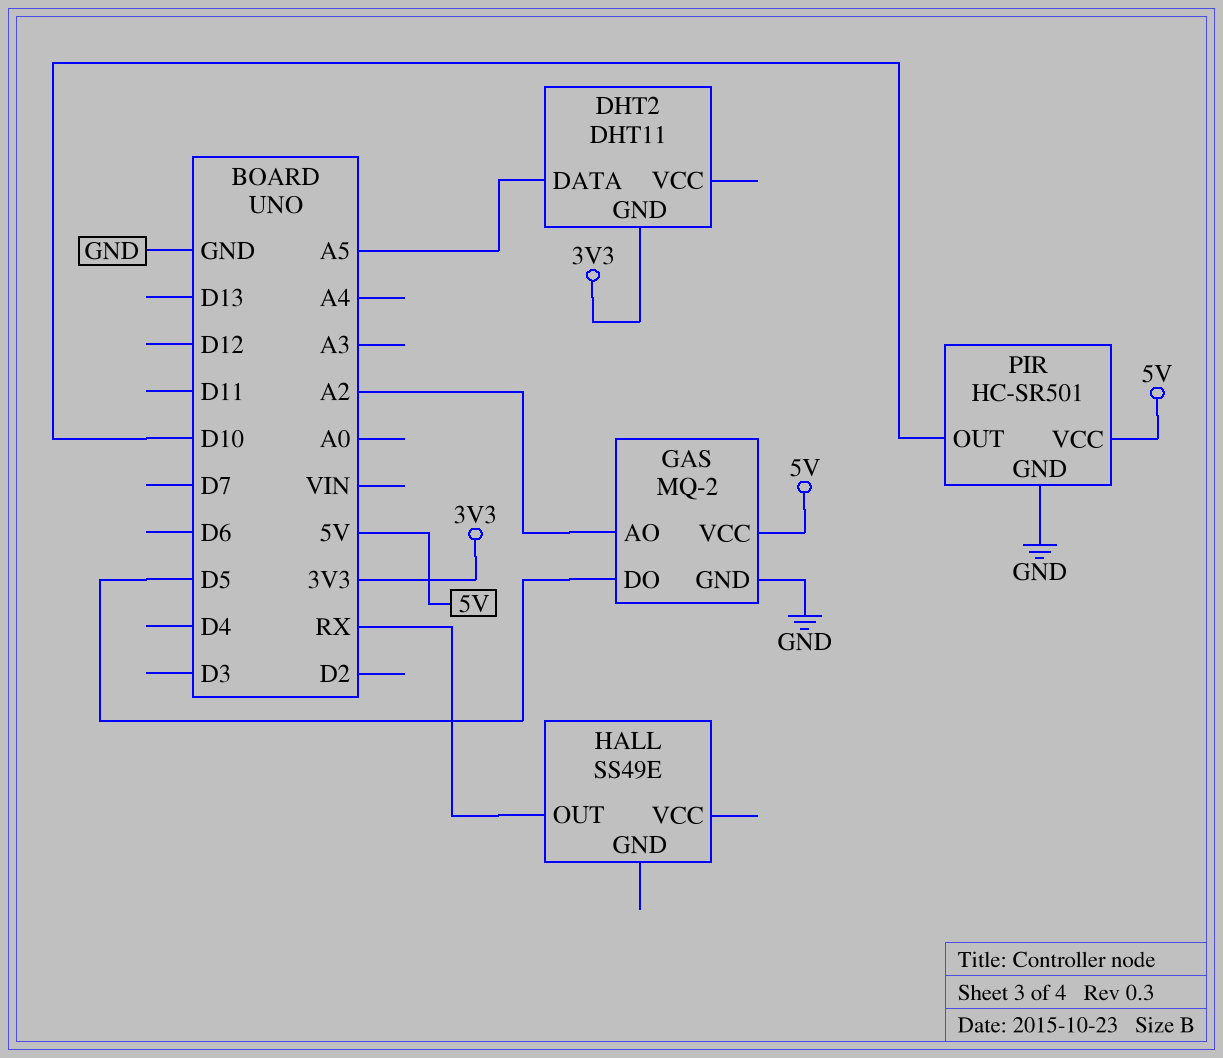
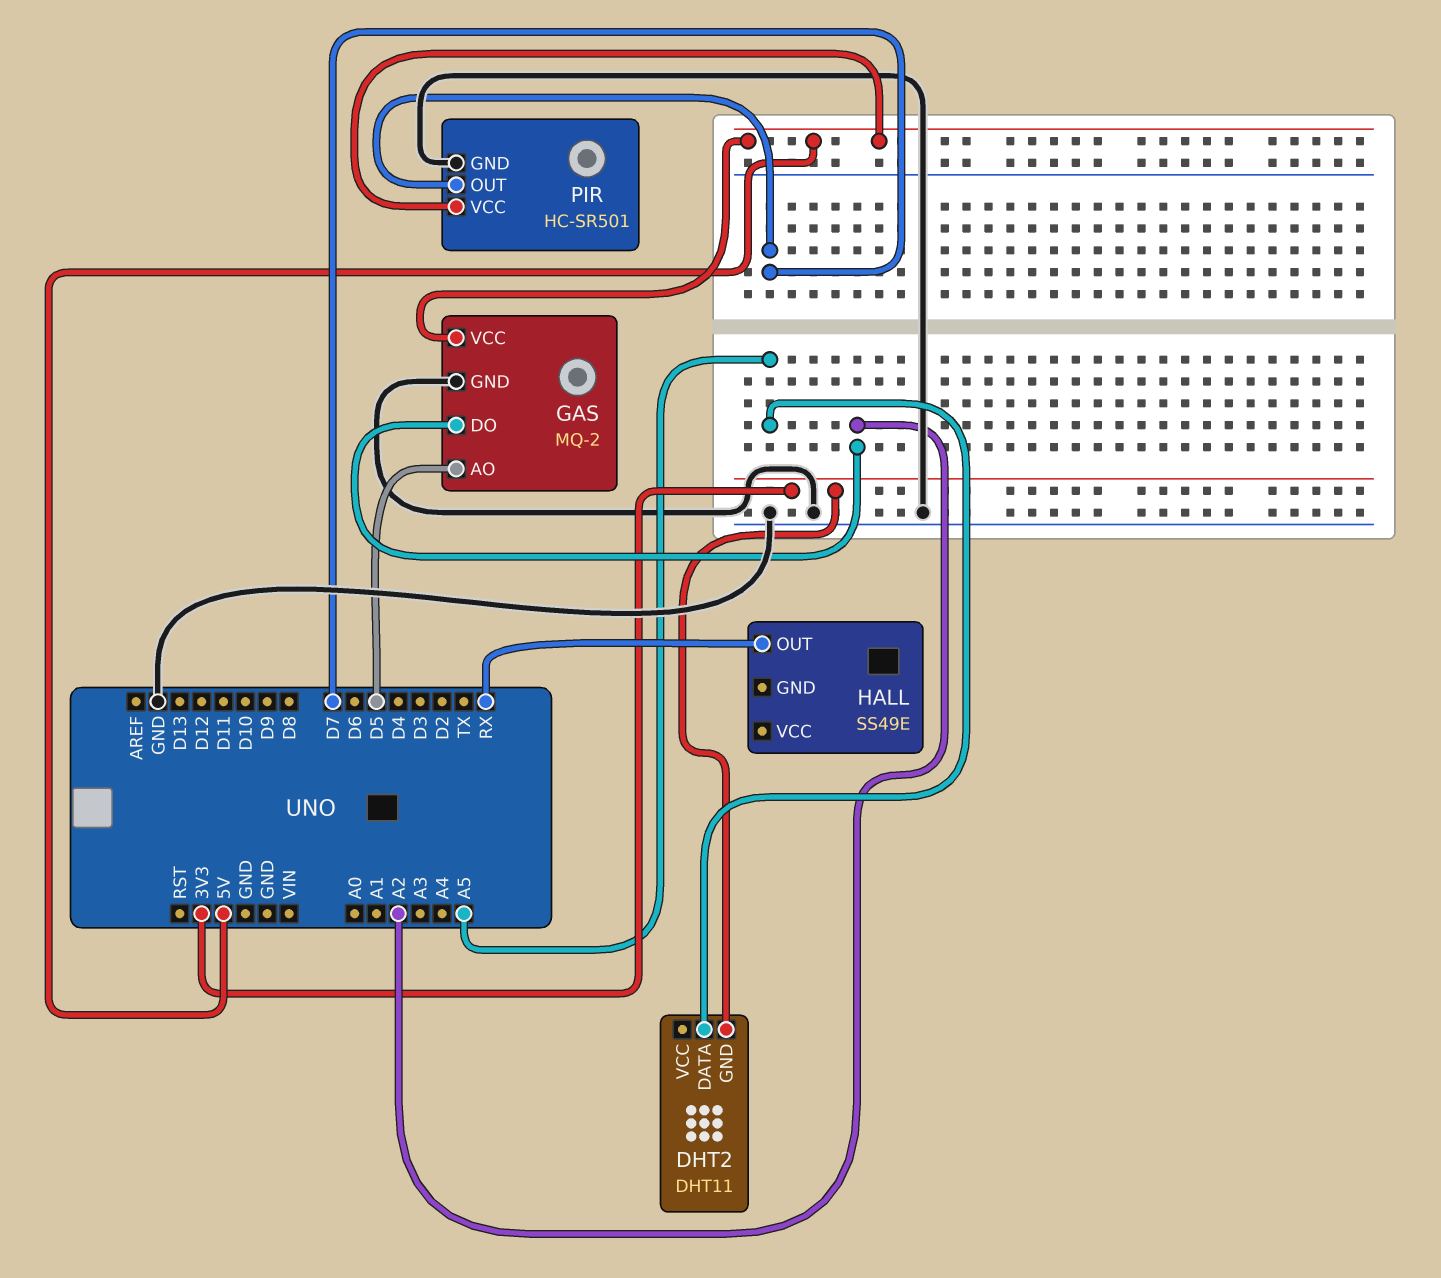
GAS pin AO: A2 -> D5
GAS pin DO: D5 -> A2
PIR pin OUT: D10 -> D7

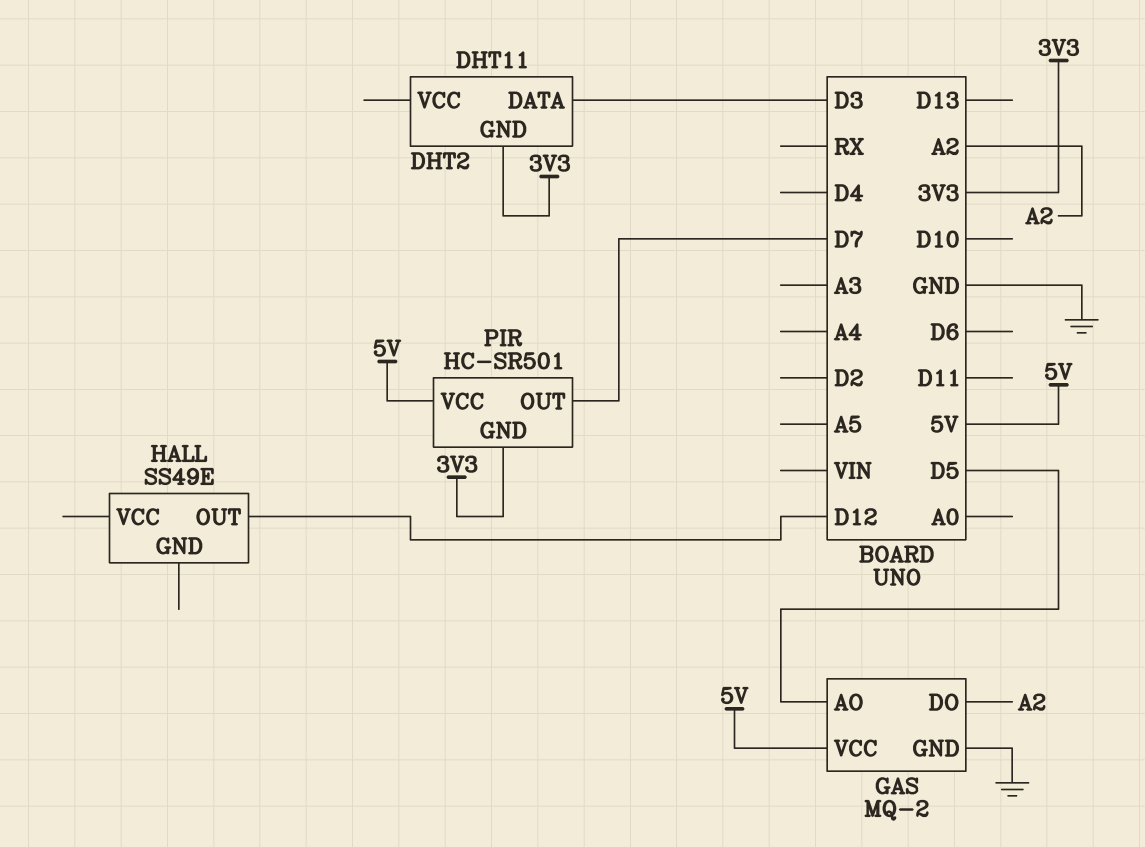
DHT2 pin DATA: A5 -> D3
HALL pin OUT: RX -> D12
PIR pin GND: GND -> 3V3

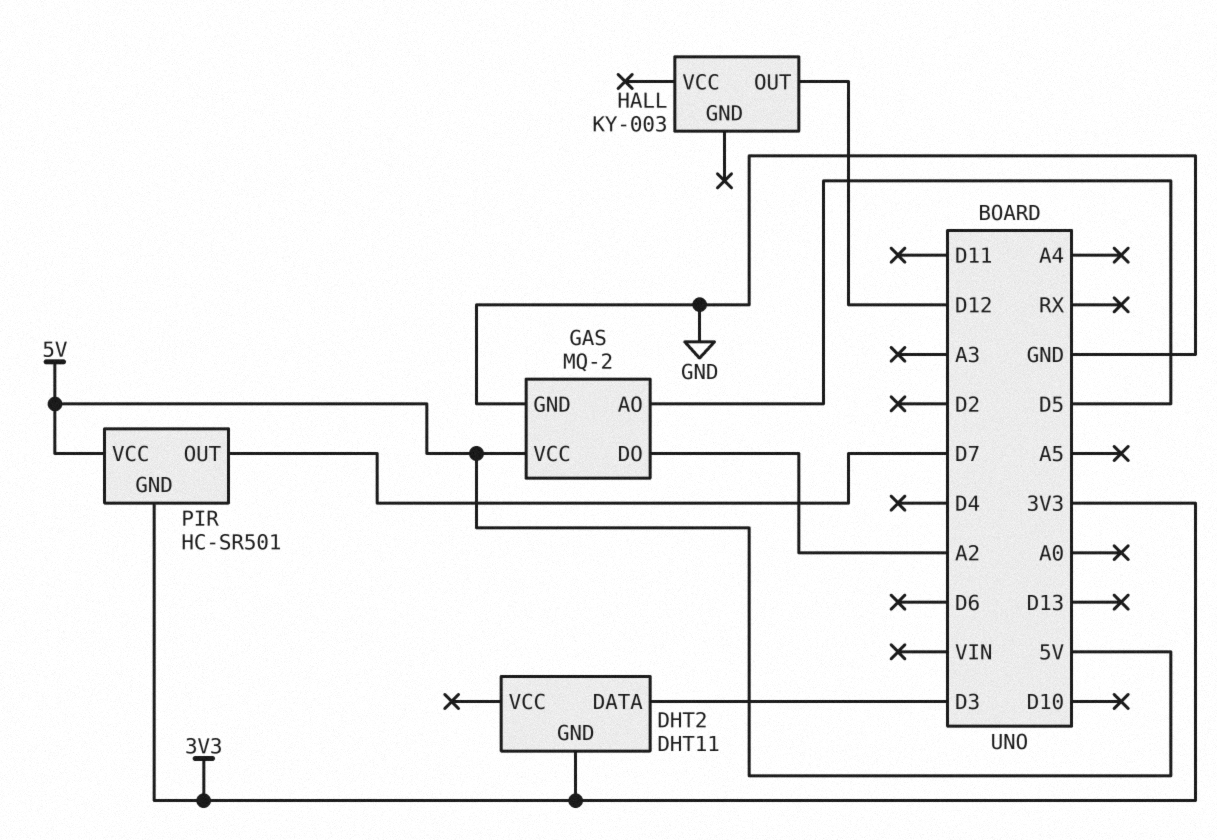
HALL: SS49E -> KY-003

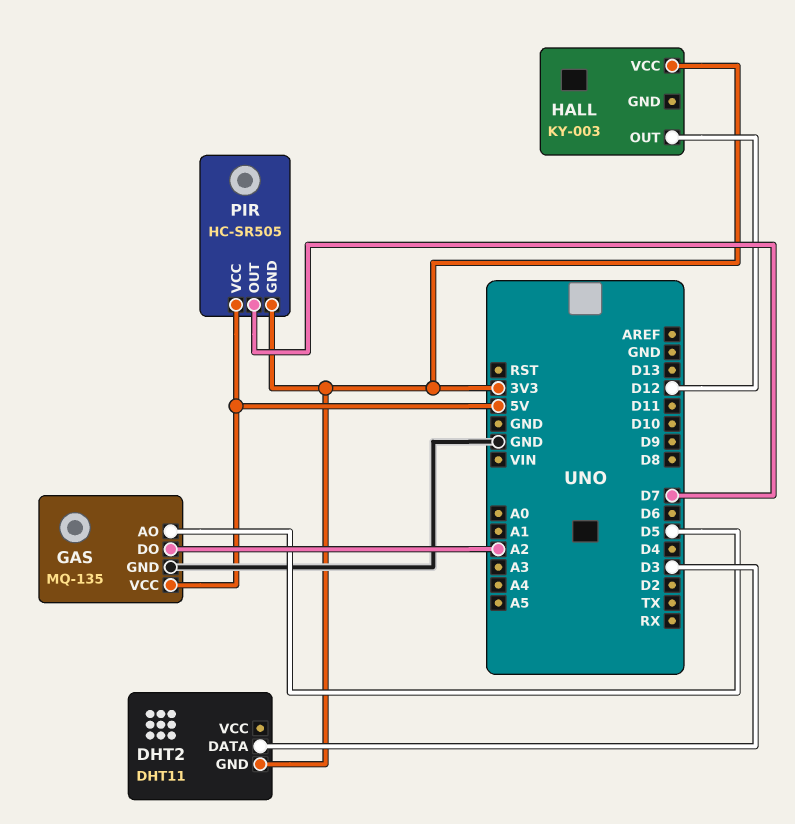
GAS: MQ-2 -> MQ-135
HALL pin VCC: none -> 3V3
PIR: HC-SR501 -> HC-SR505

